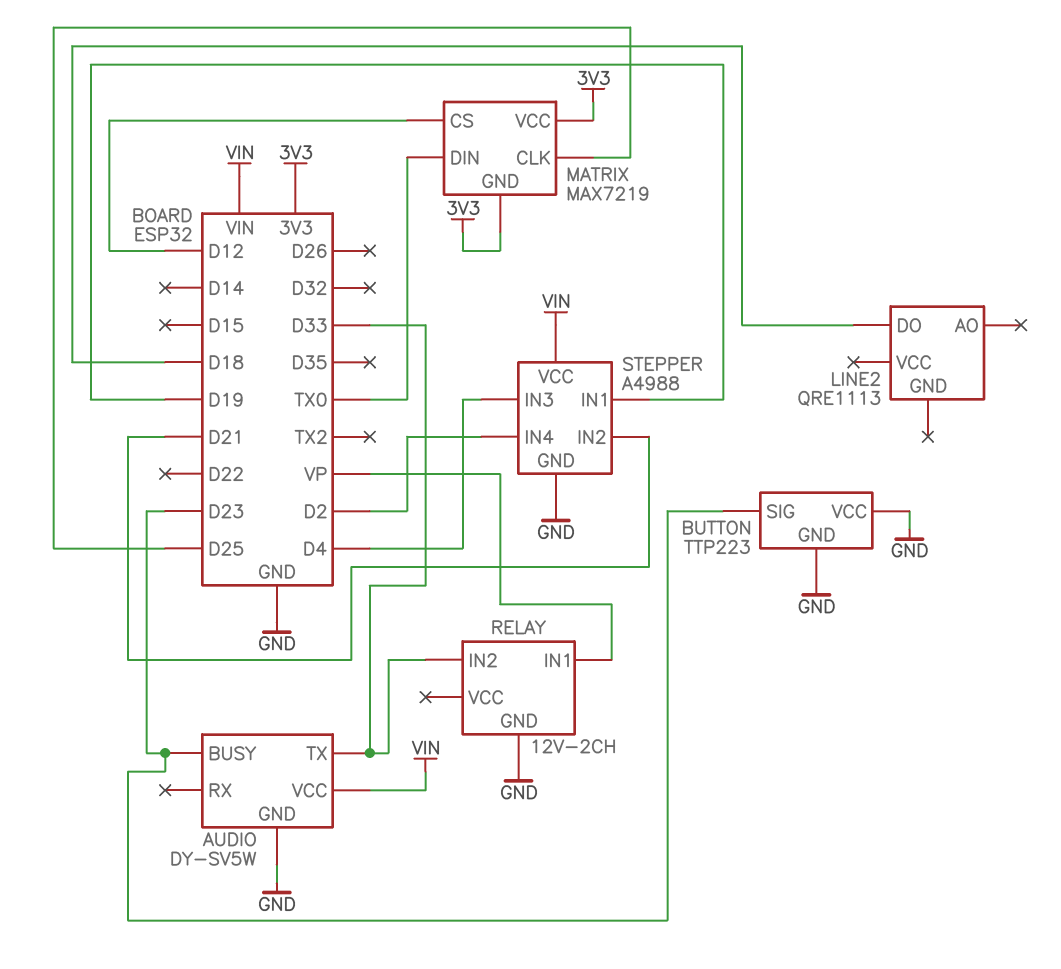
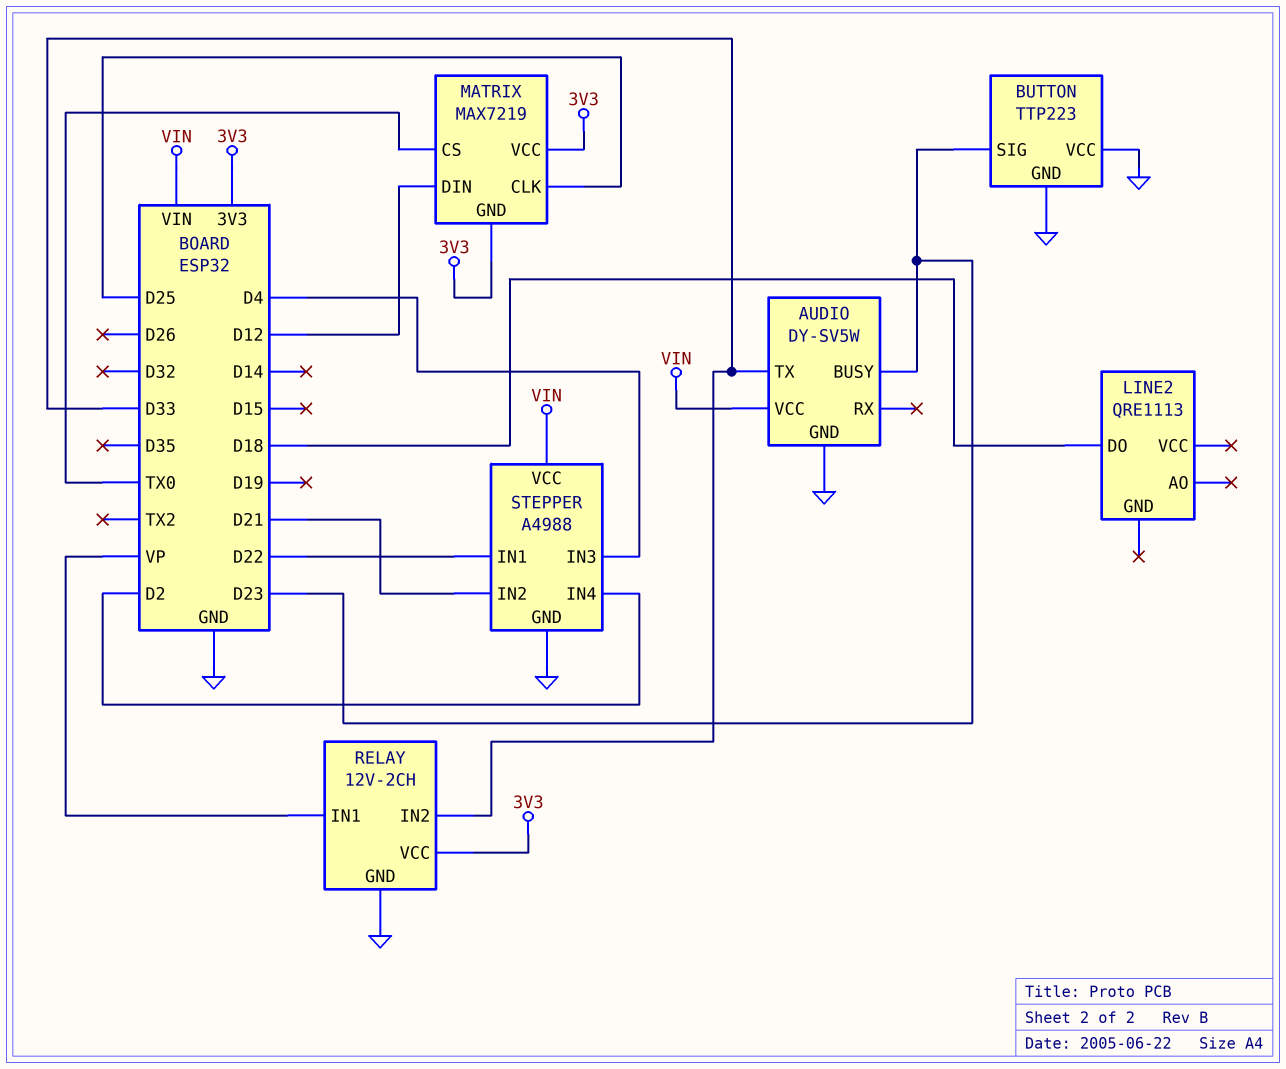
MATRIX pin CS: D12 -> TX0
MATRIX pin DIN: TX0 -> D12
RELAY pin VCC: none -> 3V3
STEPPER pin IN1: D19 -> D22

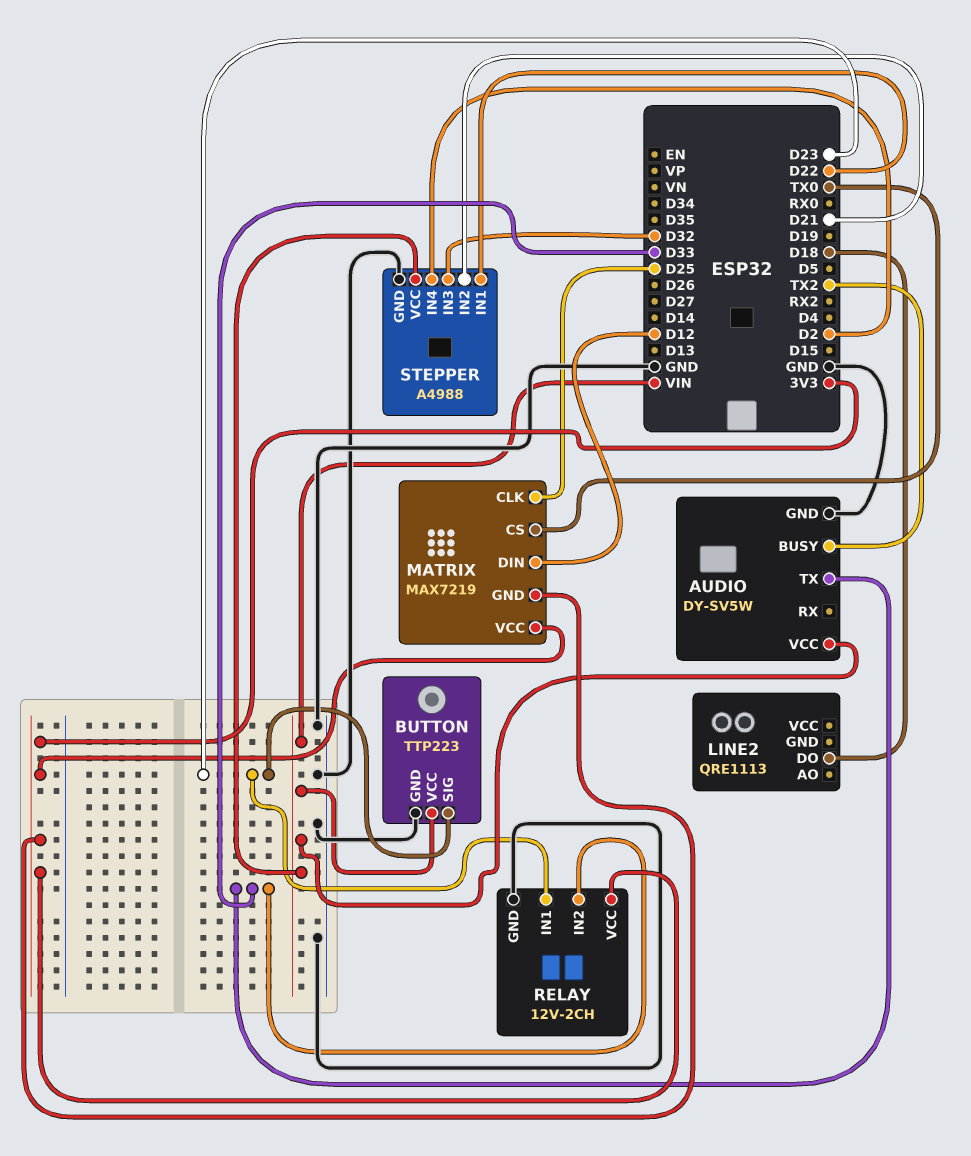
AUDIO pin BUSY: D23 -> TX2
BUTTON pin VCC: GND -> VIN
RELAY pin IN1: VP -> D23
STEPPER pin IN3: D4 -> D32

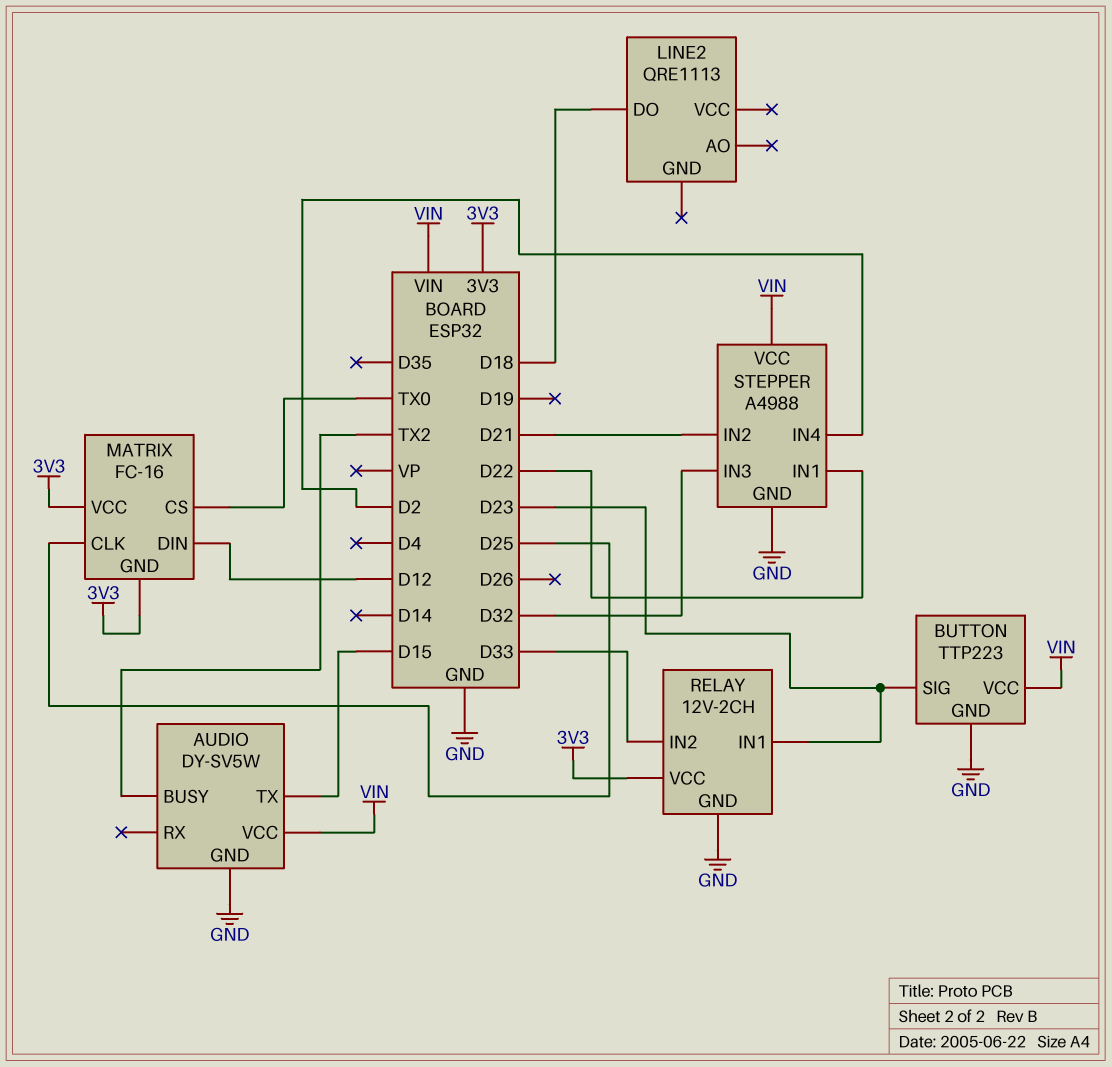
AUDIO pin TX: D33 -> D15
MATRIX: MAX7219 -> FC-16

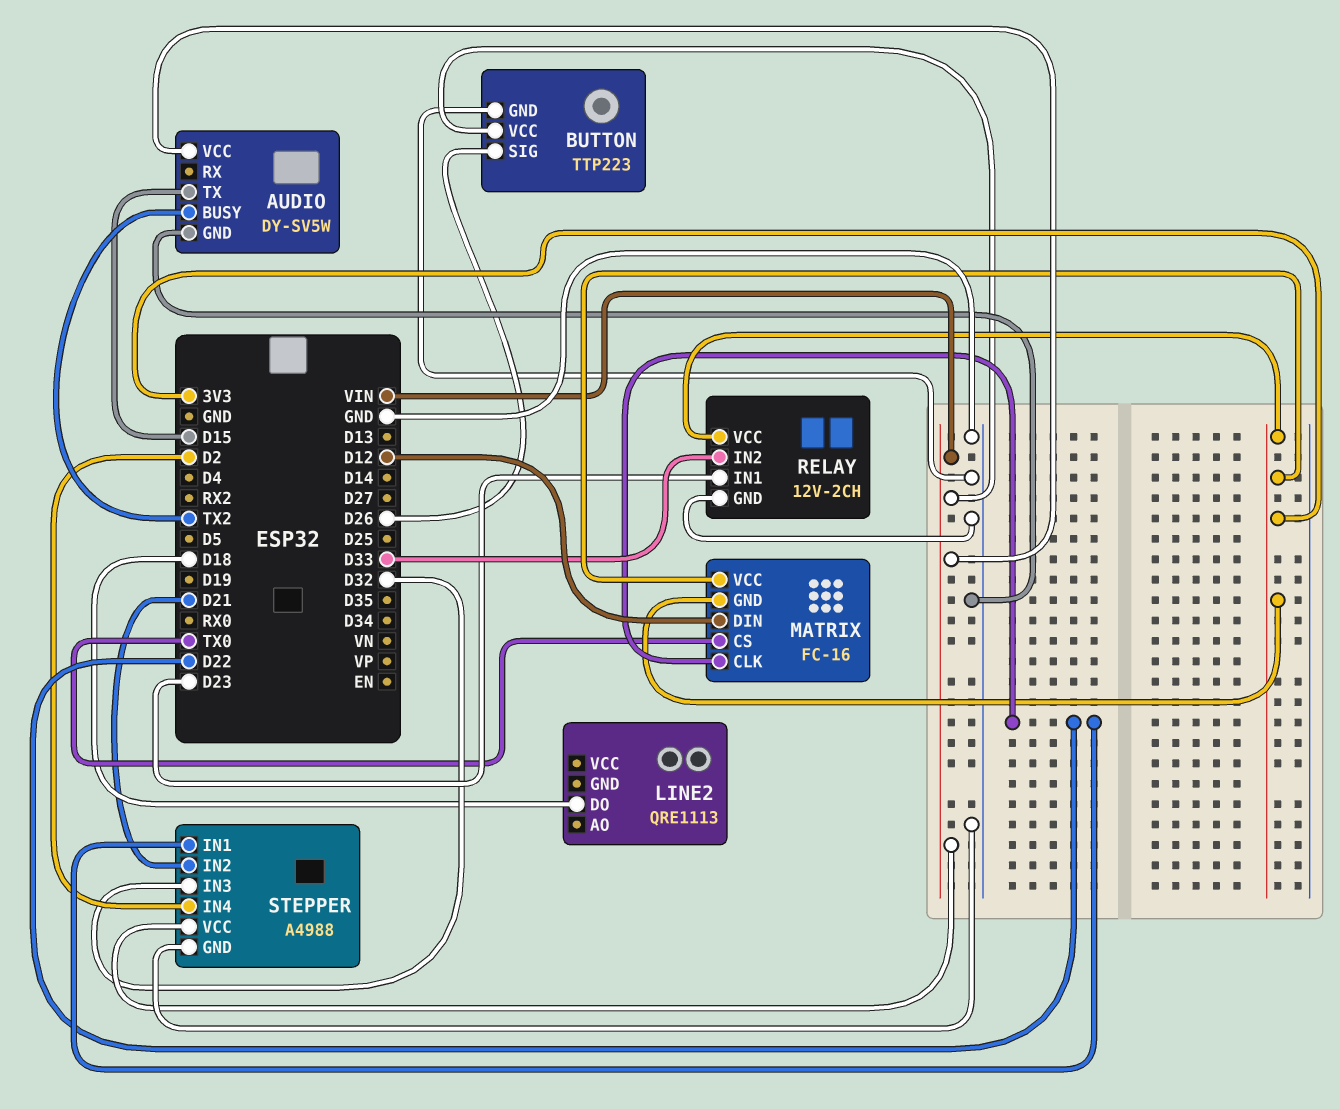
BUTTON pin SIG: D23 -> D26
MATRIX pin CLK: D25 -> D22

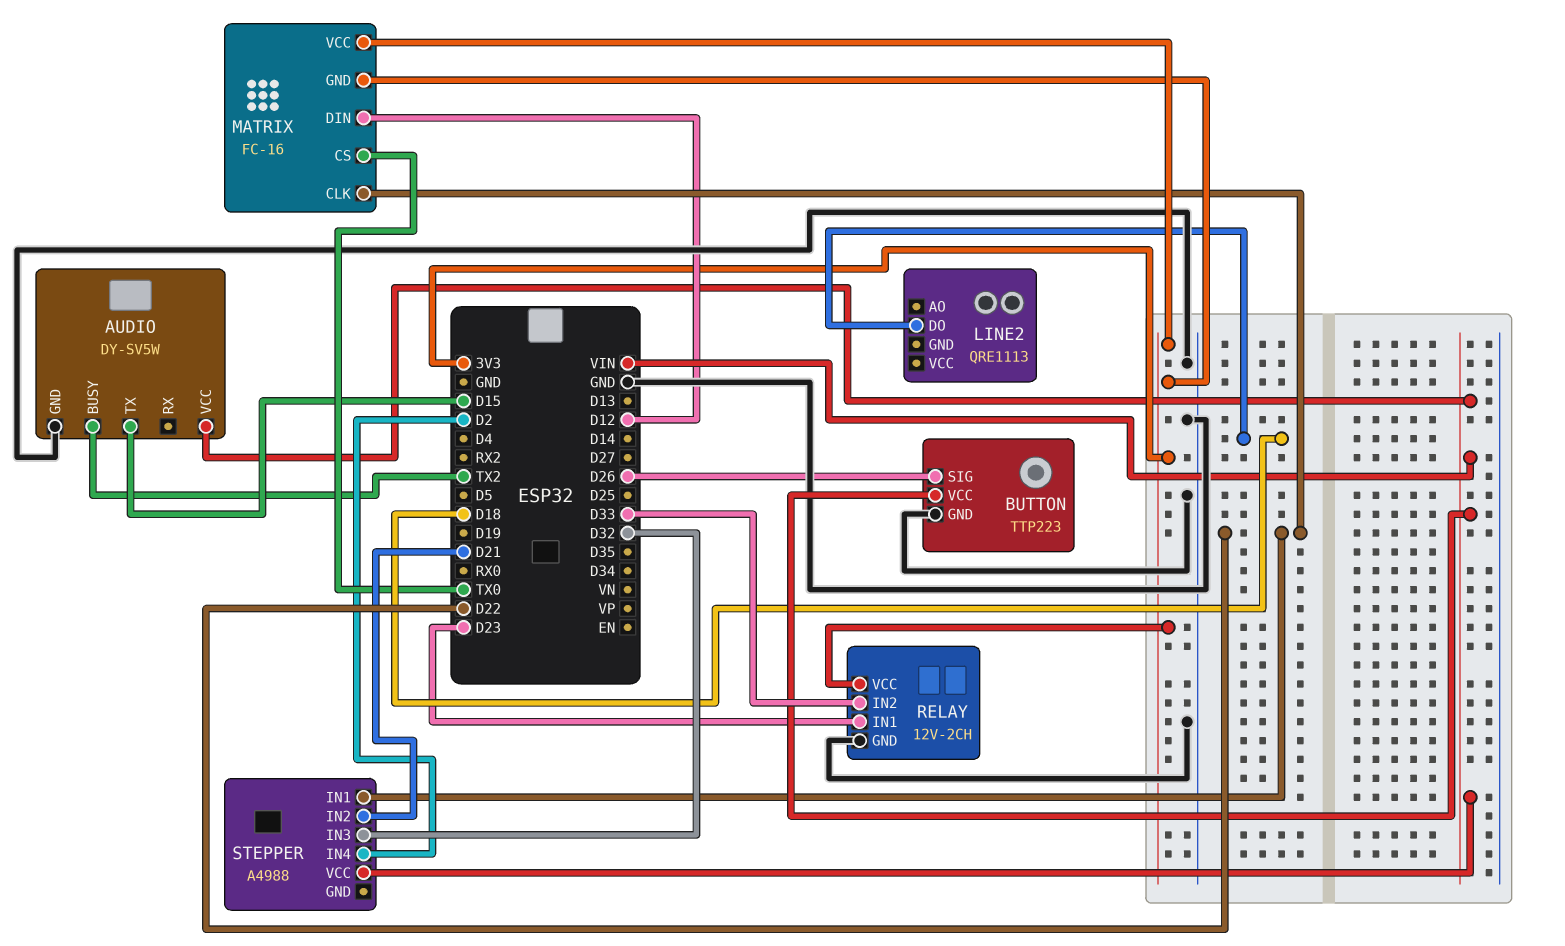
STEPPER pin GND: GND -> none

